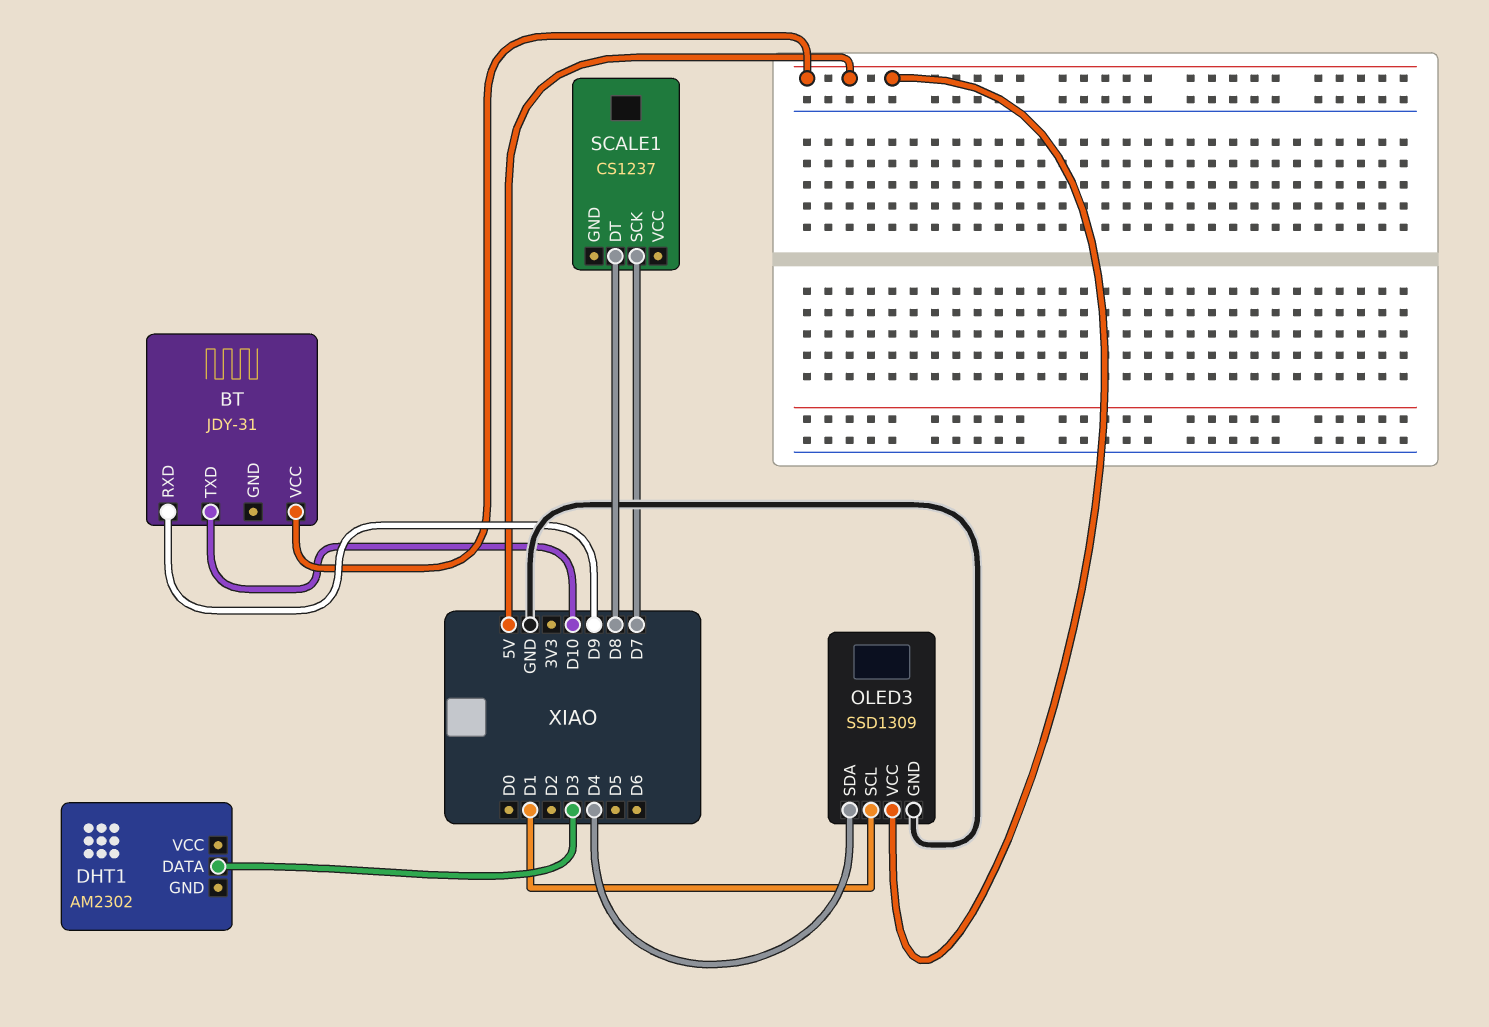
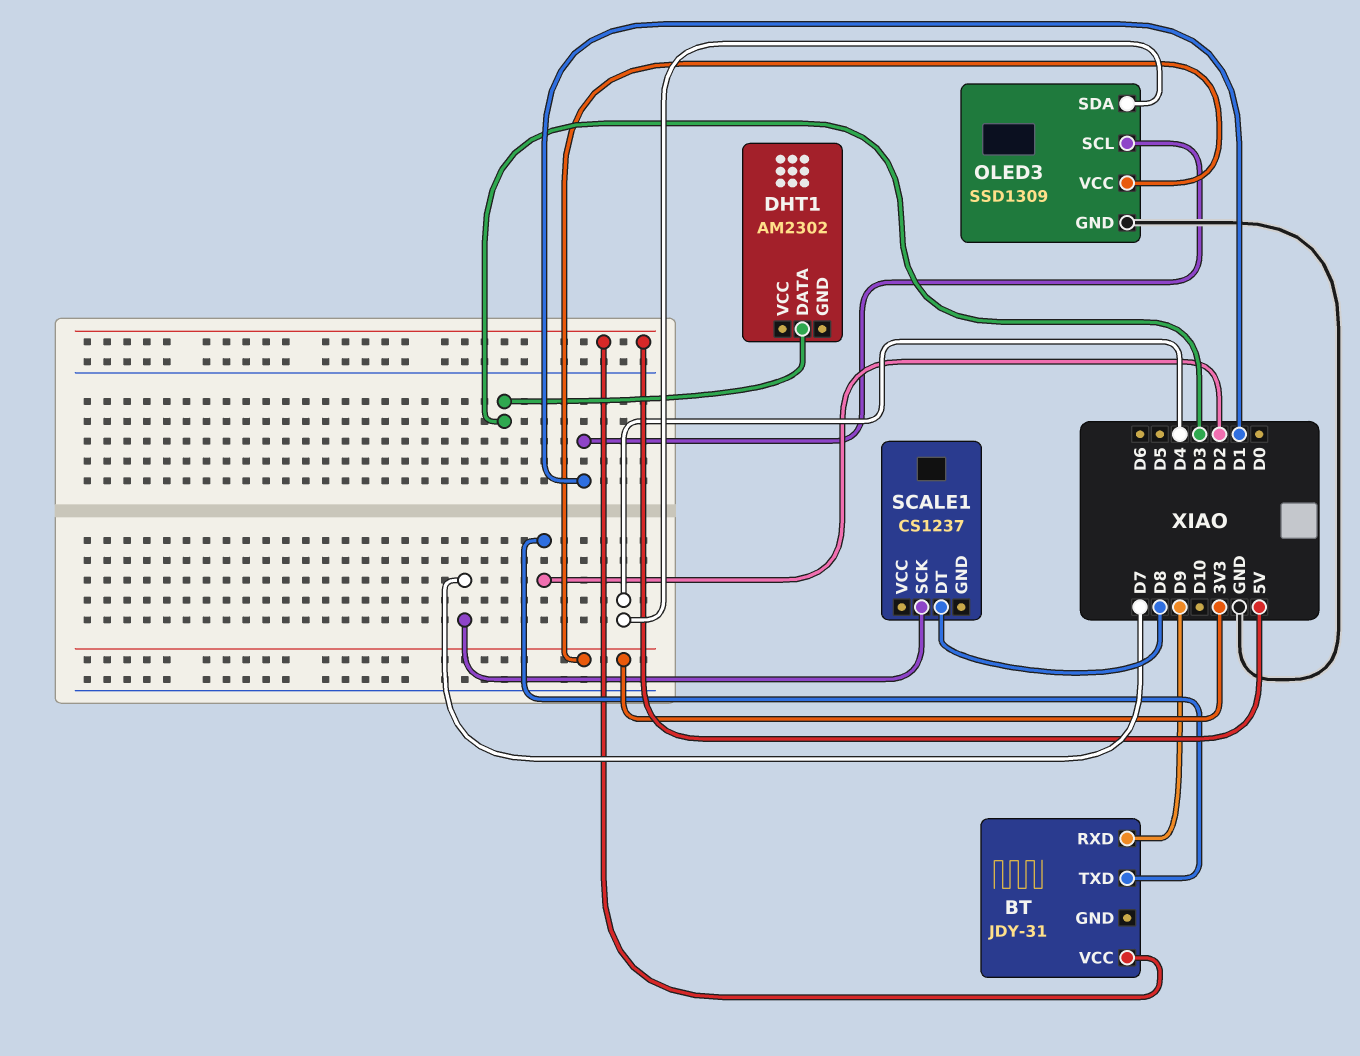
BT pin TXD: D10 -> D2
OLED3 pin VCC: 5V -> 3V3

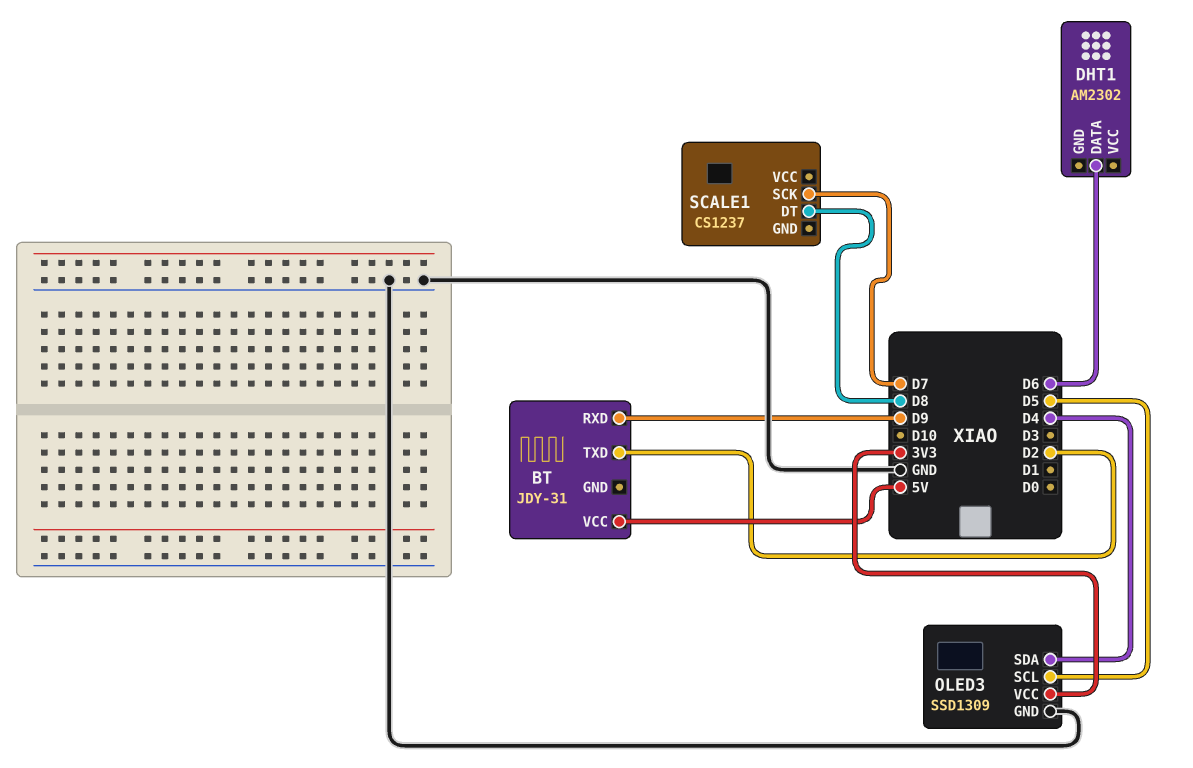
DHT1 pin DATA: D3 -> D6
OLED3 pin SCL: D1 -> D5

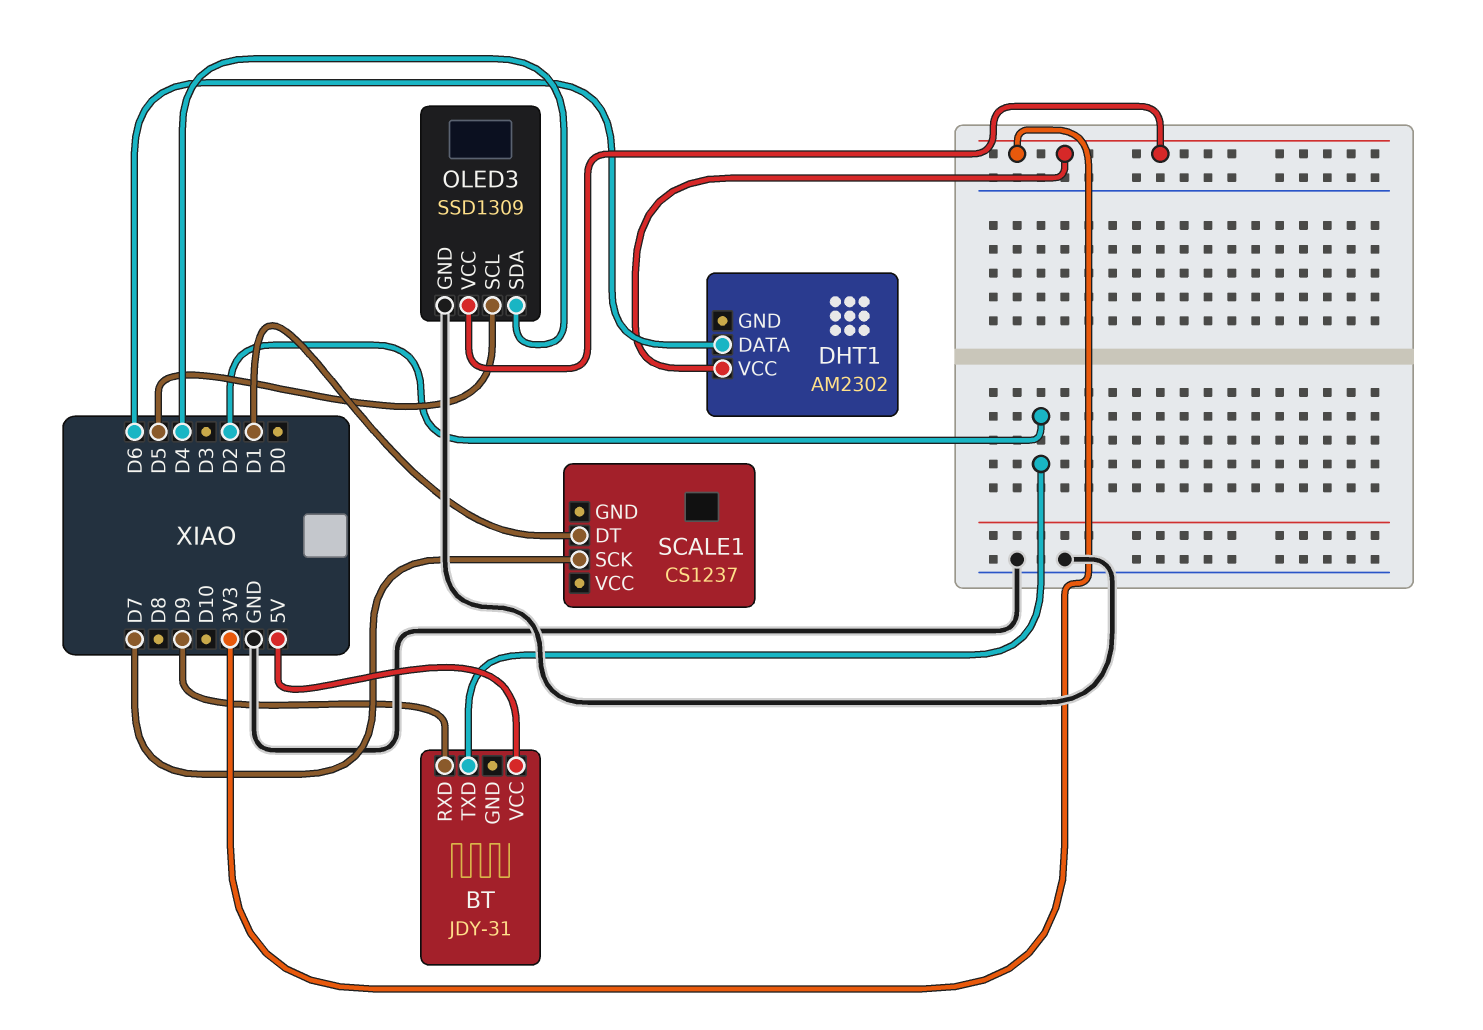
DHT1 pin VCC: none -> 3V3
SCALE1 pin DT: D8 -> D1

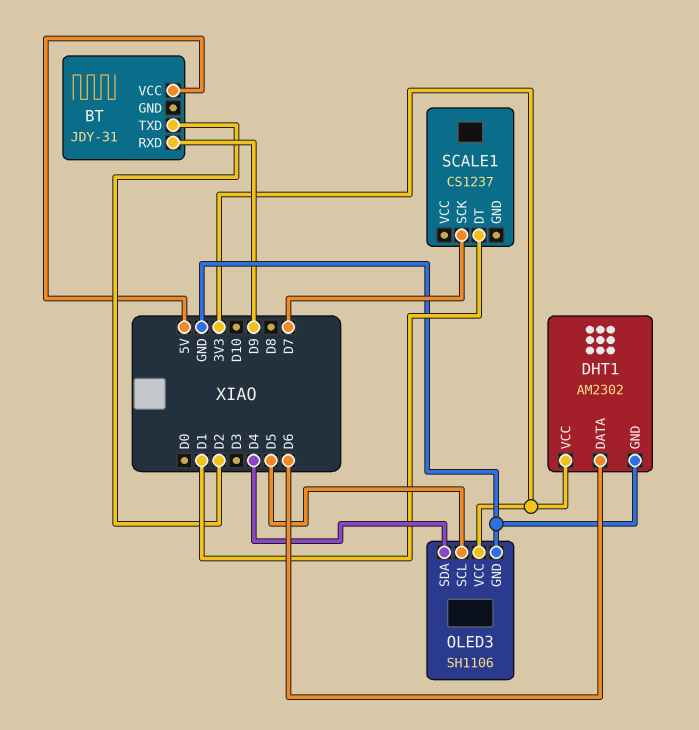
DHT1 pin GND: none -> GND
OLED3: SSD1309 -> SH1106

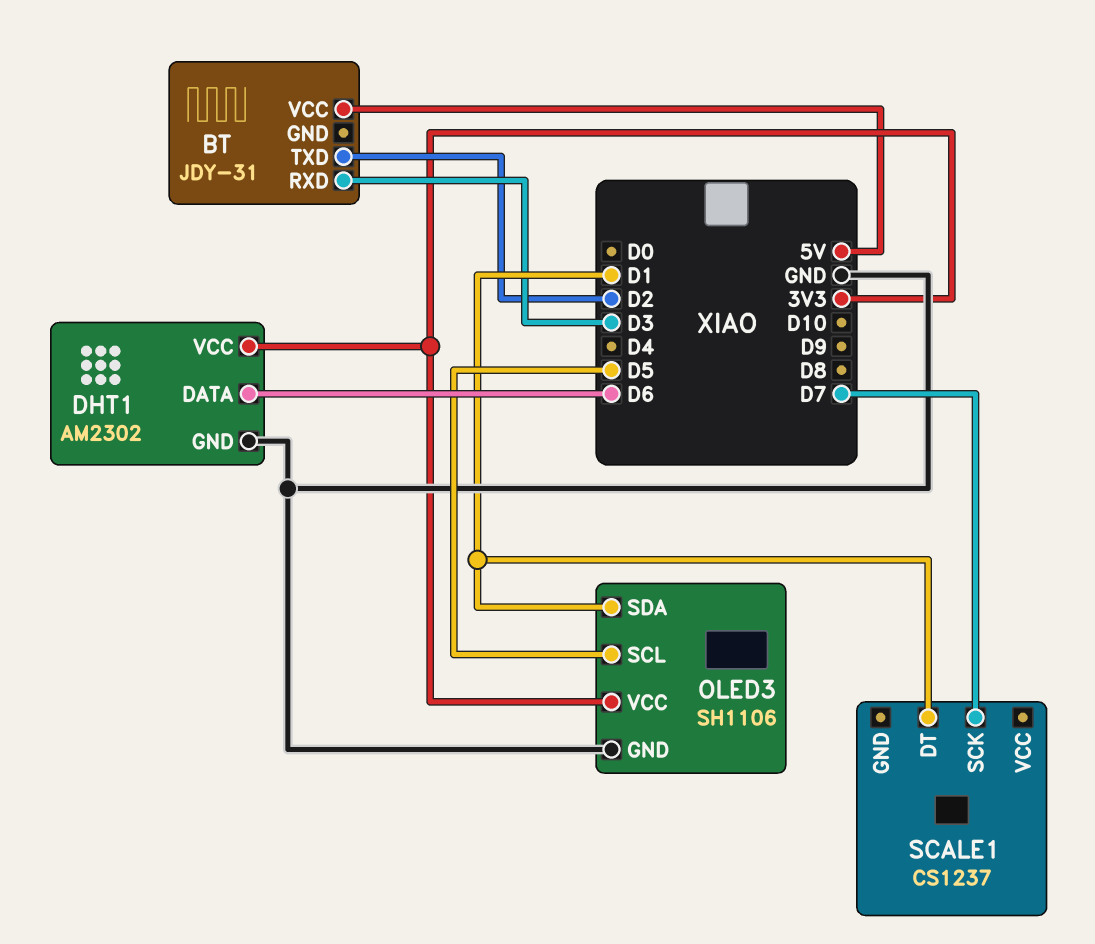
BT pin RXD: D9 -> D3
OLED3 pin SDA: D4 -> D1

